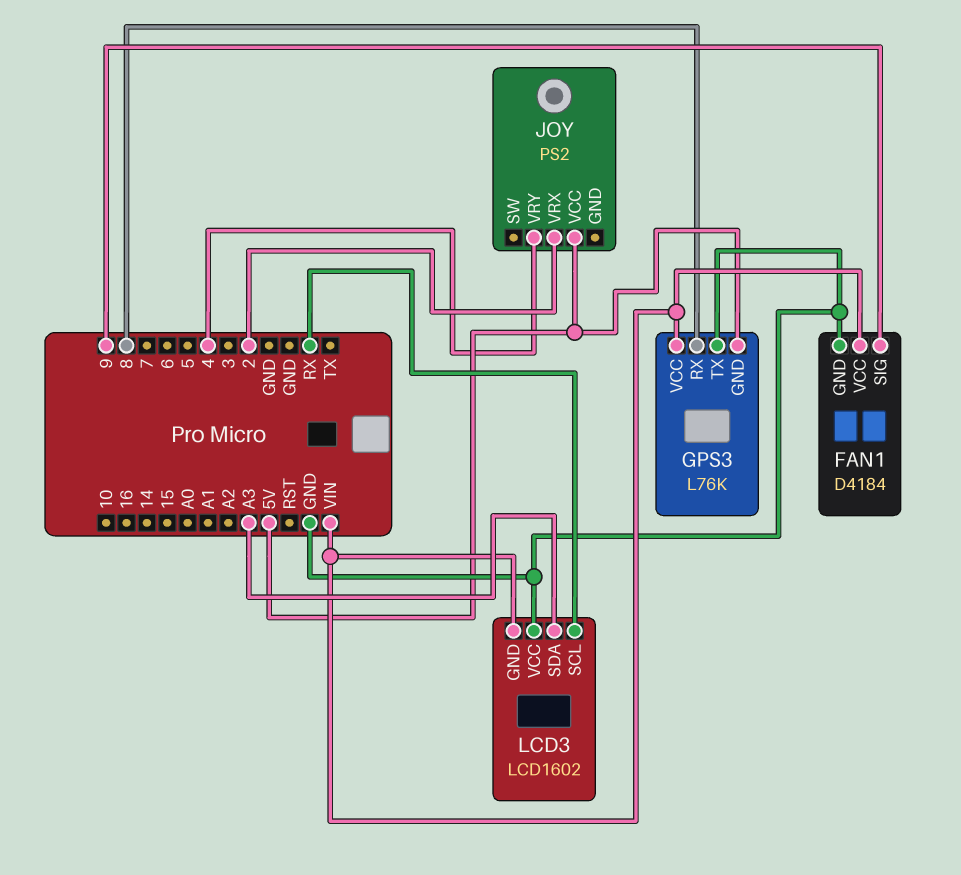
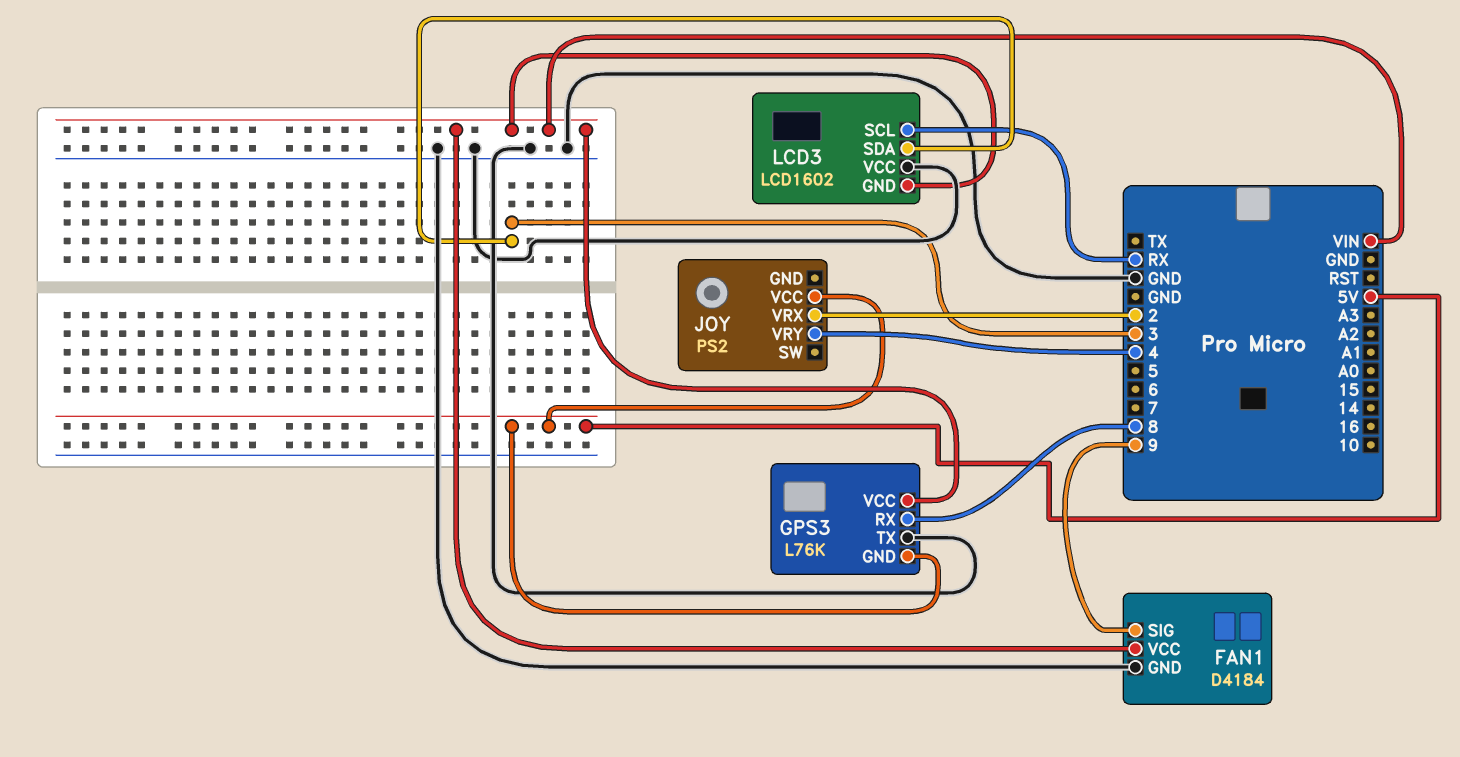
LCD3 pin SDA: A3 -> 3

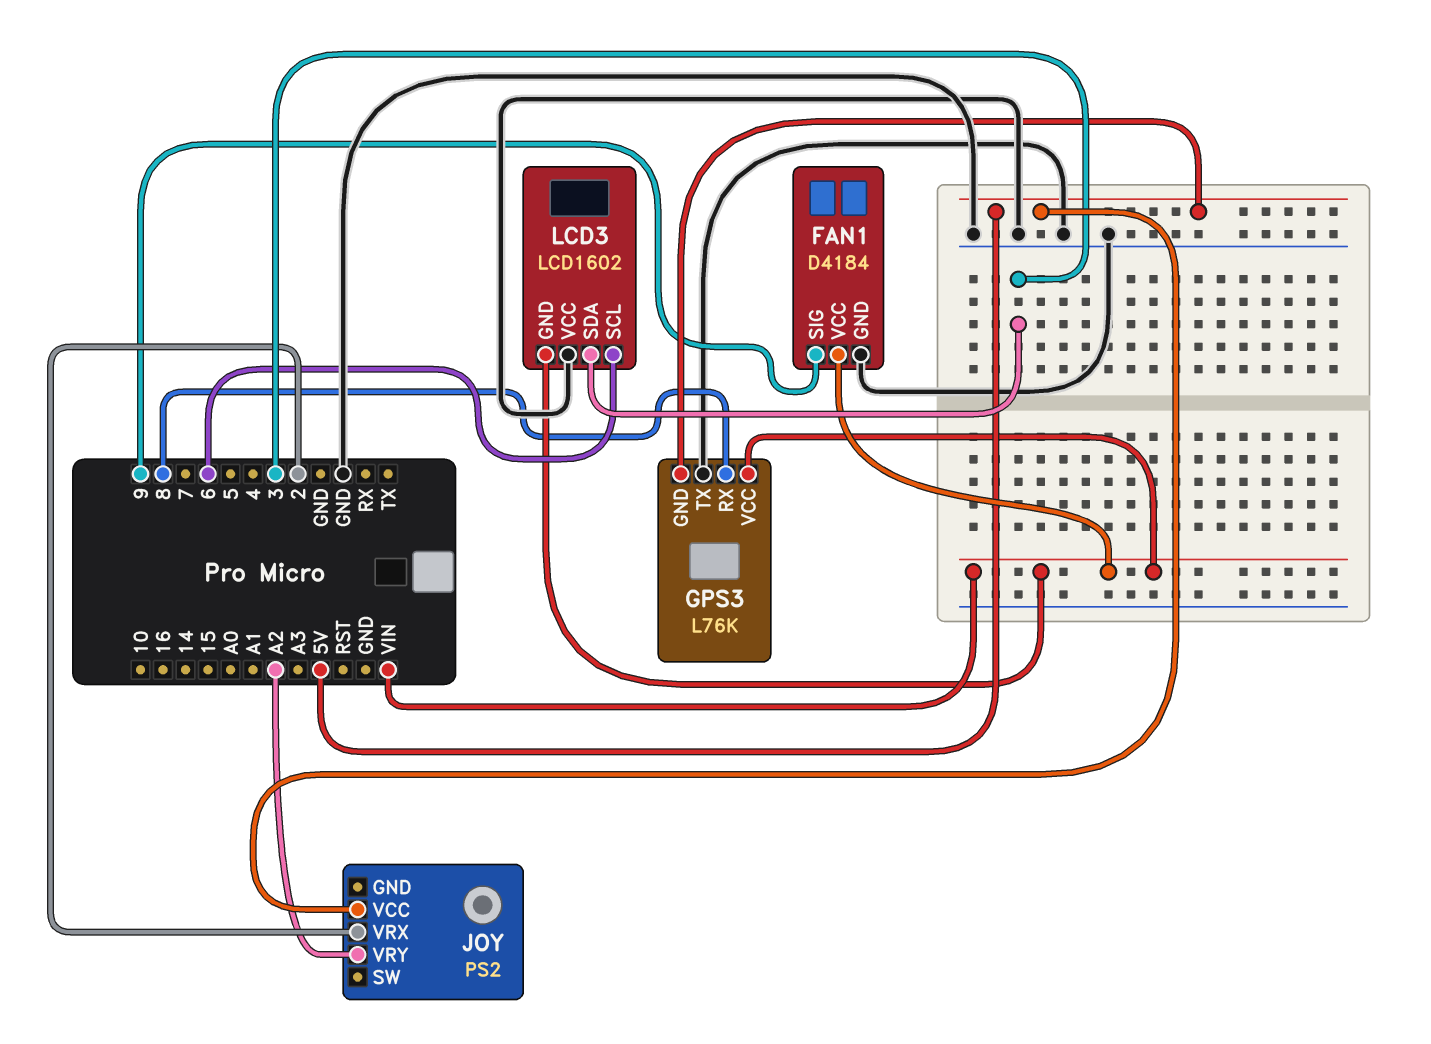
JOY pin VRY: 4 -> A2
LCD3 pin SCL: RX -> 6

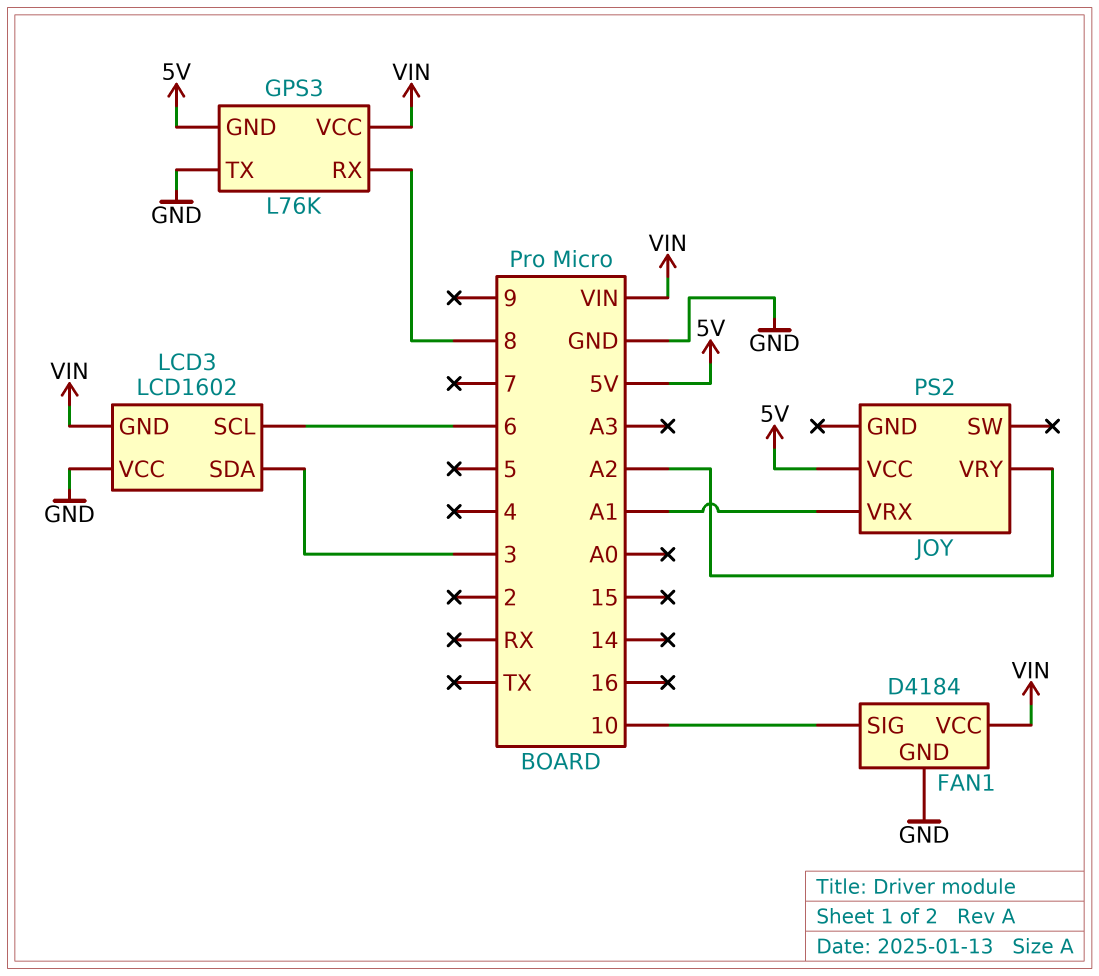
FAN1 pin SIG: 9 -> 10
JOY pin VRX: 2 -> A1

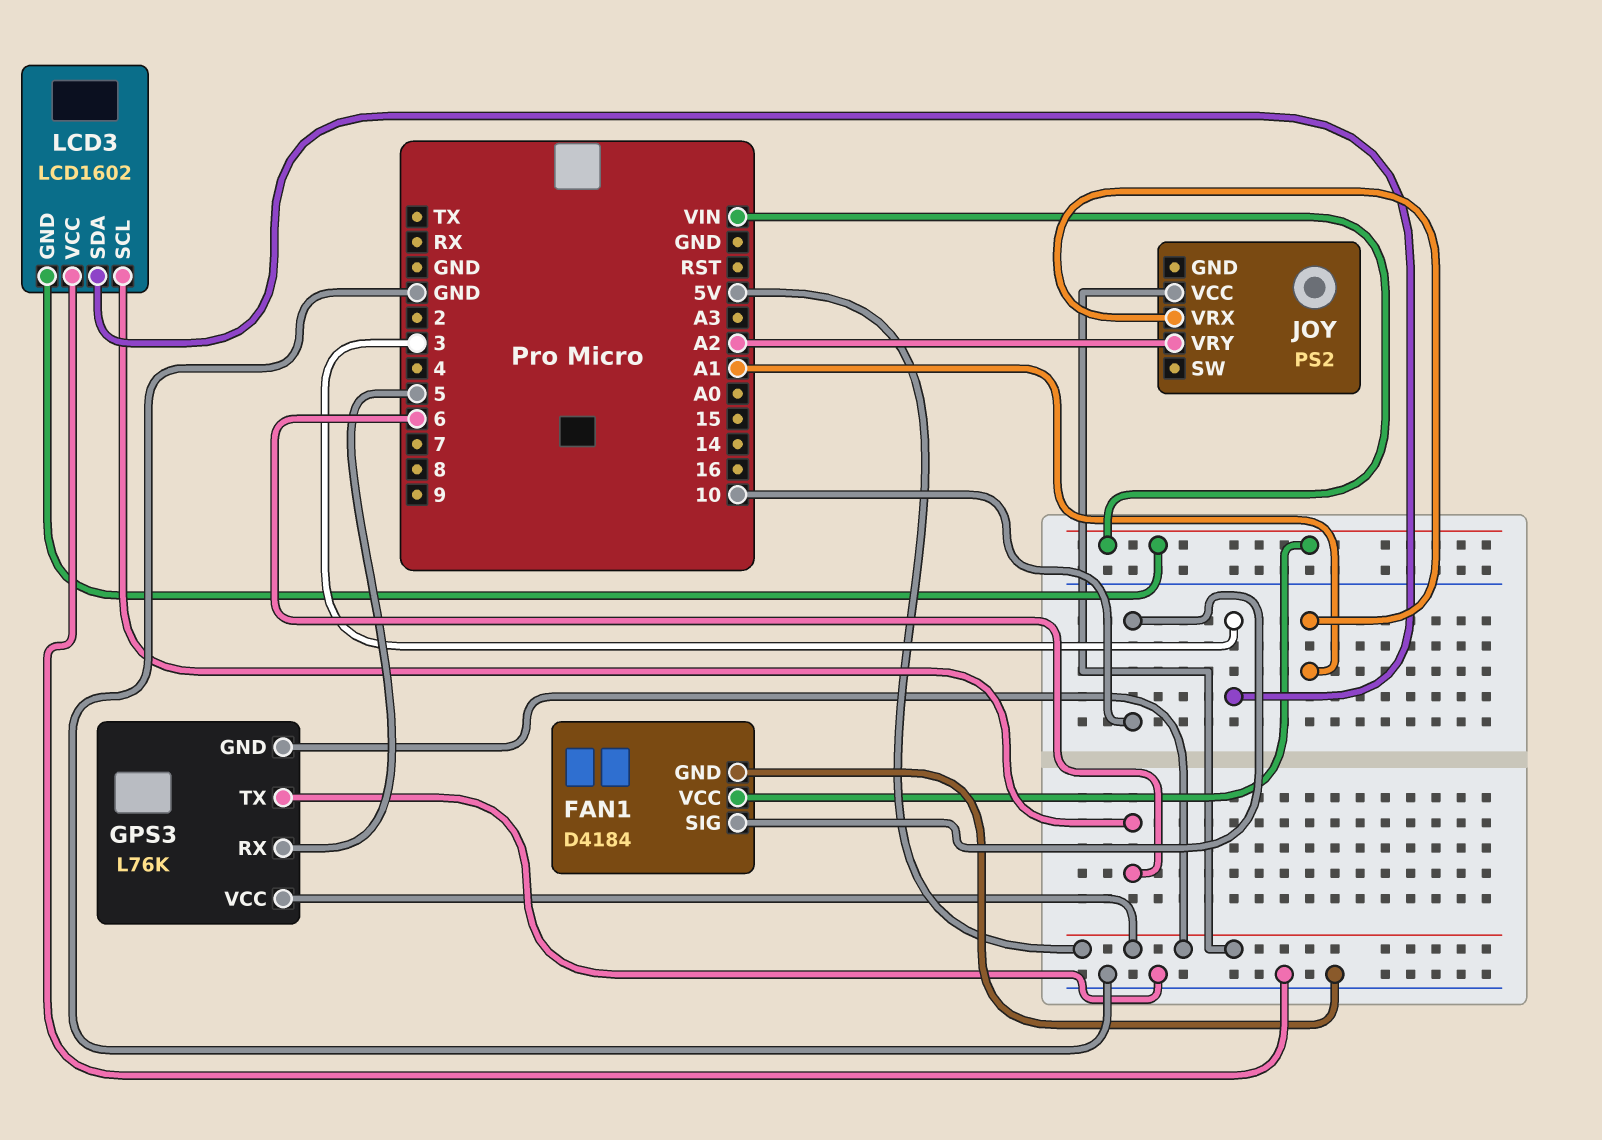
GPS3 pin RX: 8 -> 5
GPS3 pin VCC: VIN -> 5V

